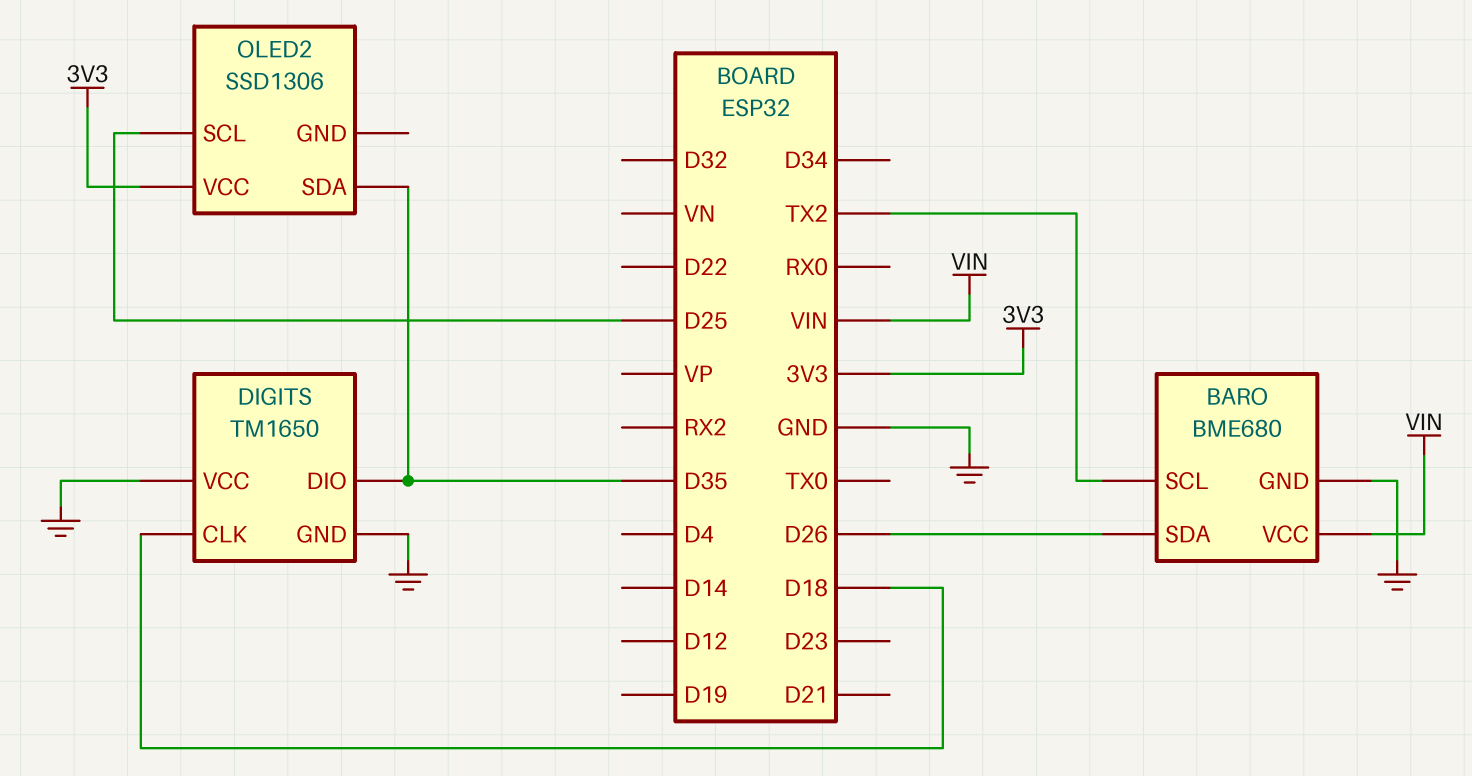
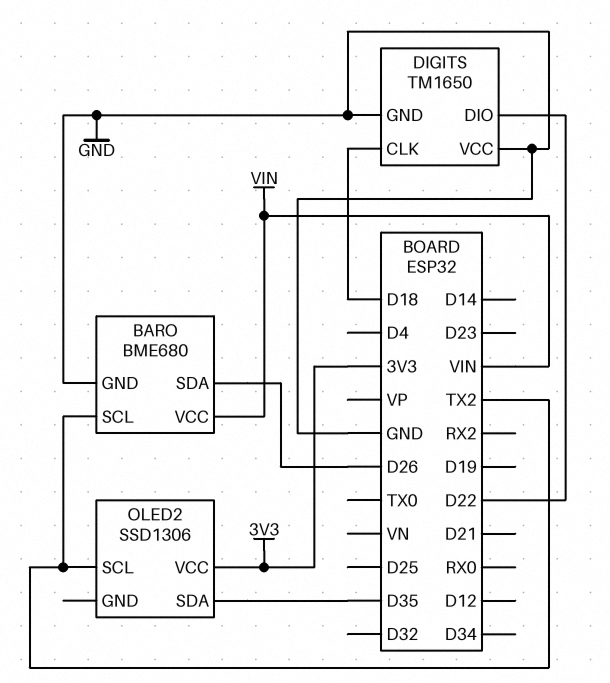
DIGITS pin DIO: D35 -> D22
OLED2 pin SCL: D25 -> TX2

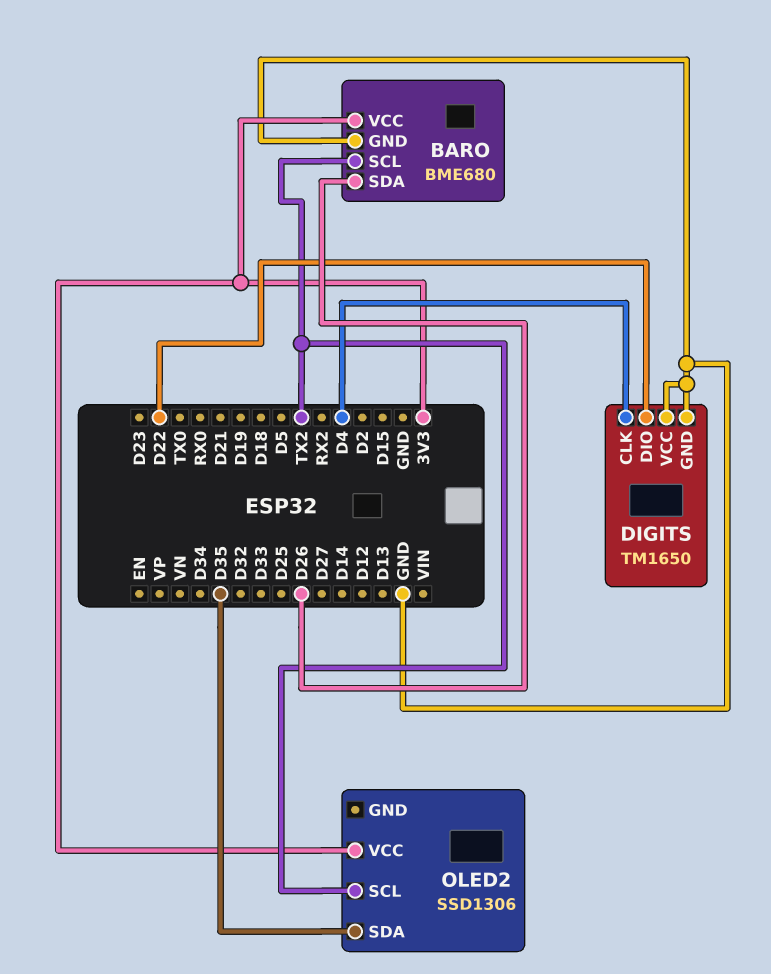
BARO pin VCC: VIN -> 3V3
DIGITS pin CLK: D18 -> D4

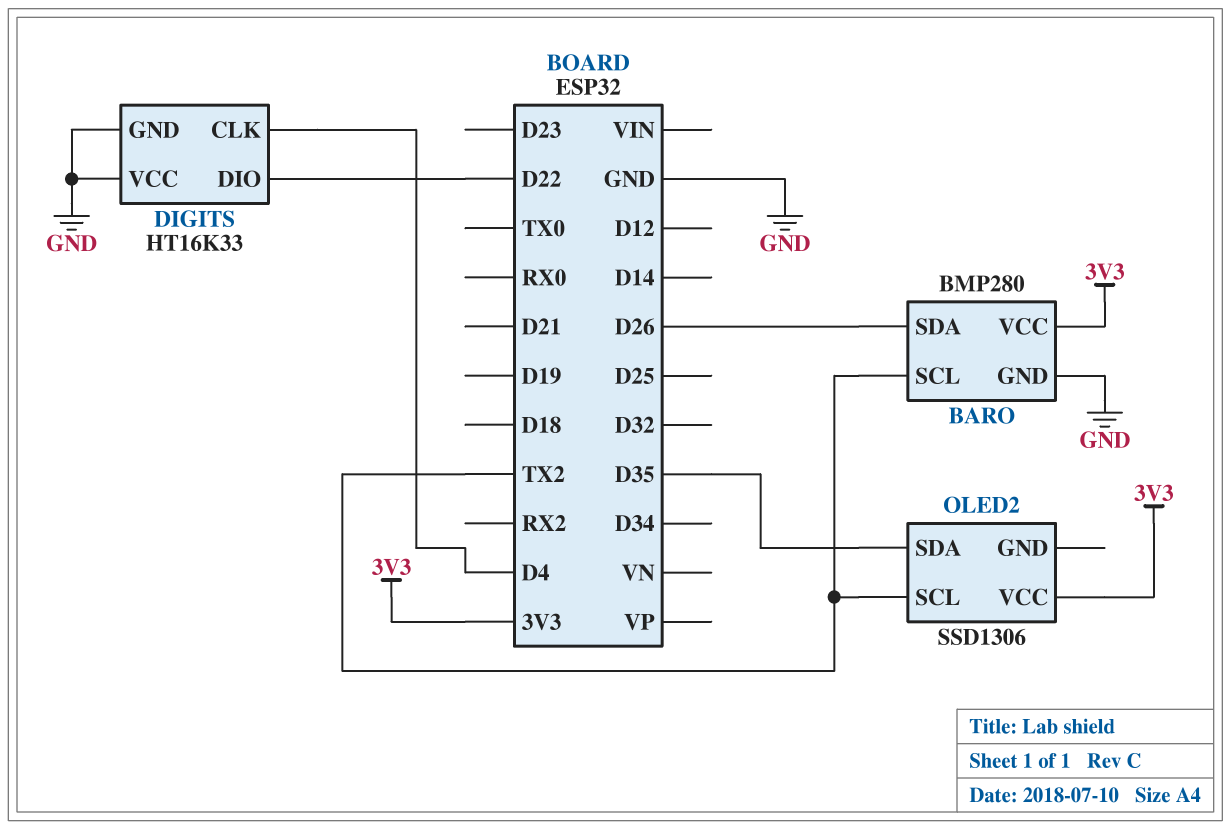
BARO: BME680 -> BMP280
DIGITS: TM1650 -> HT16K33

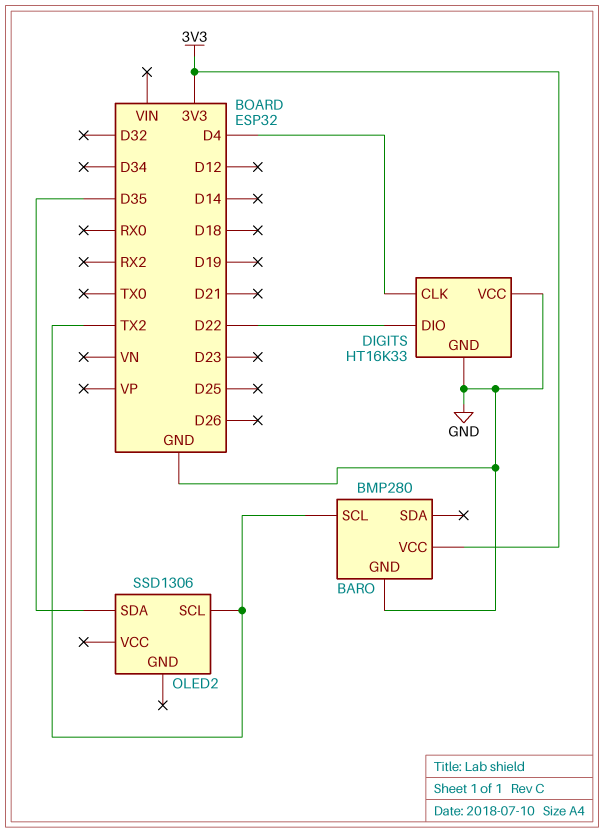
BARO pin SDA: D26 -> none
OLED2 pin VCC: 3V3 -> none

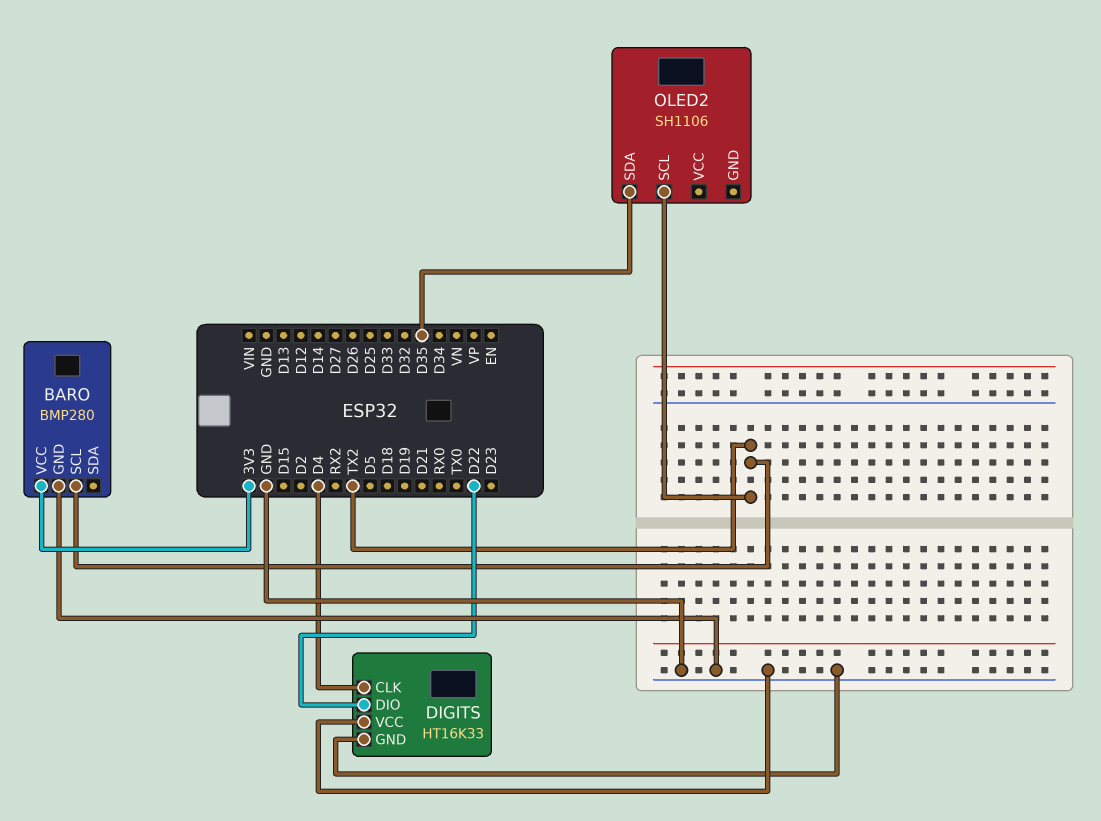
OLED2: SSD1306 -> SH1106

